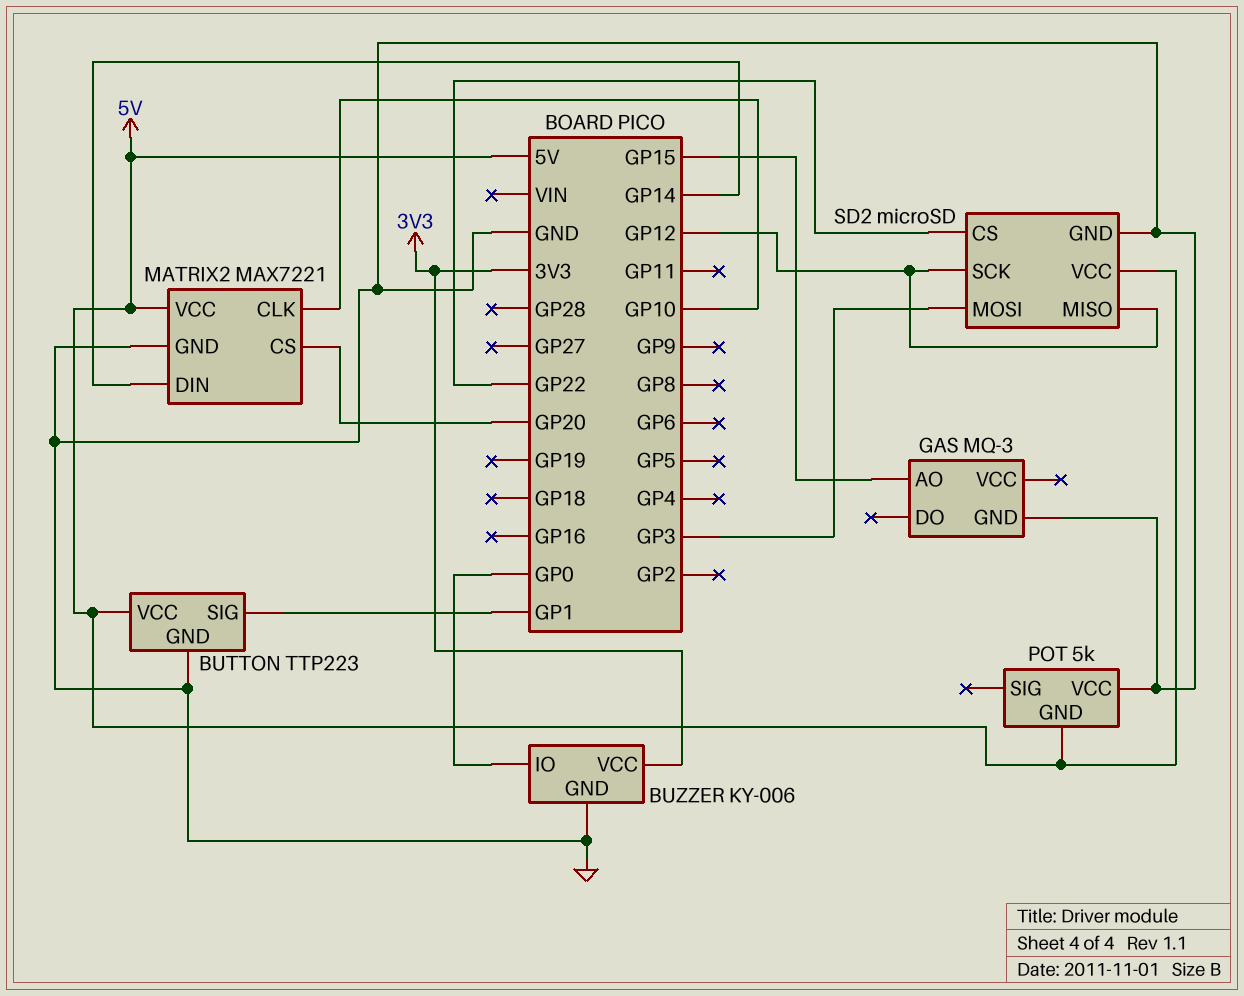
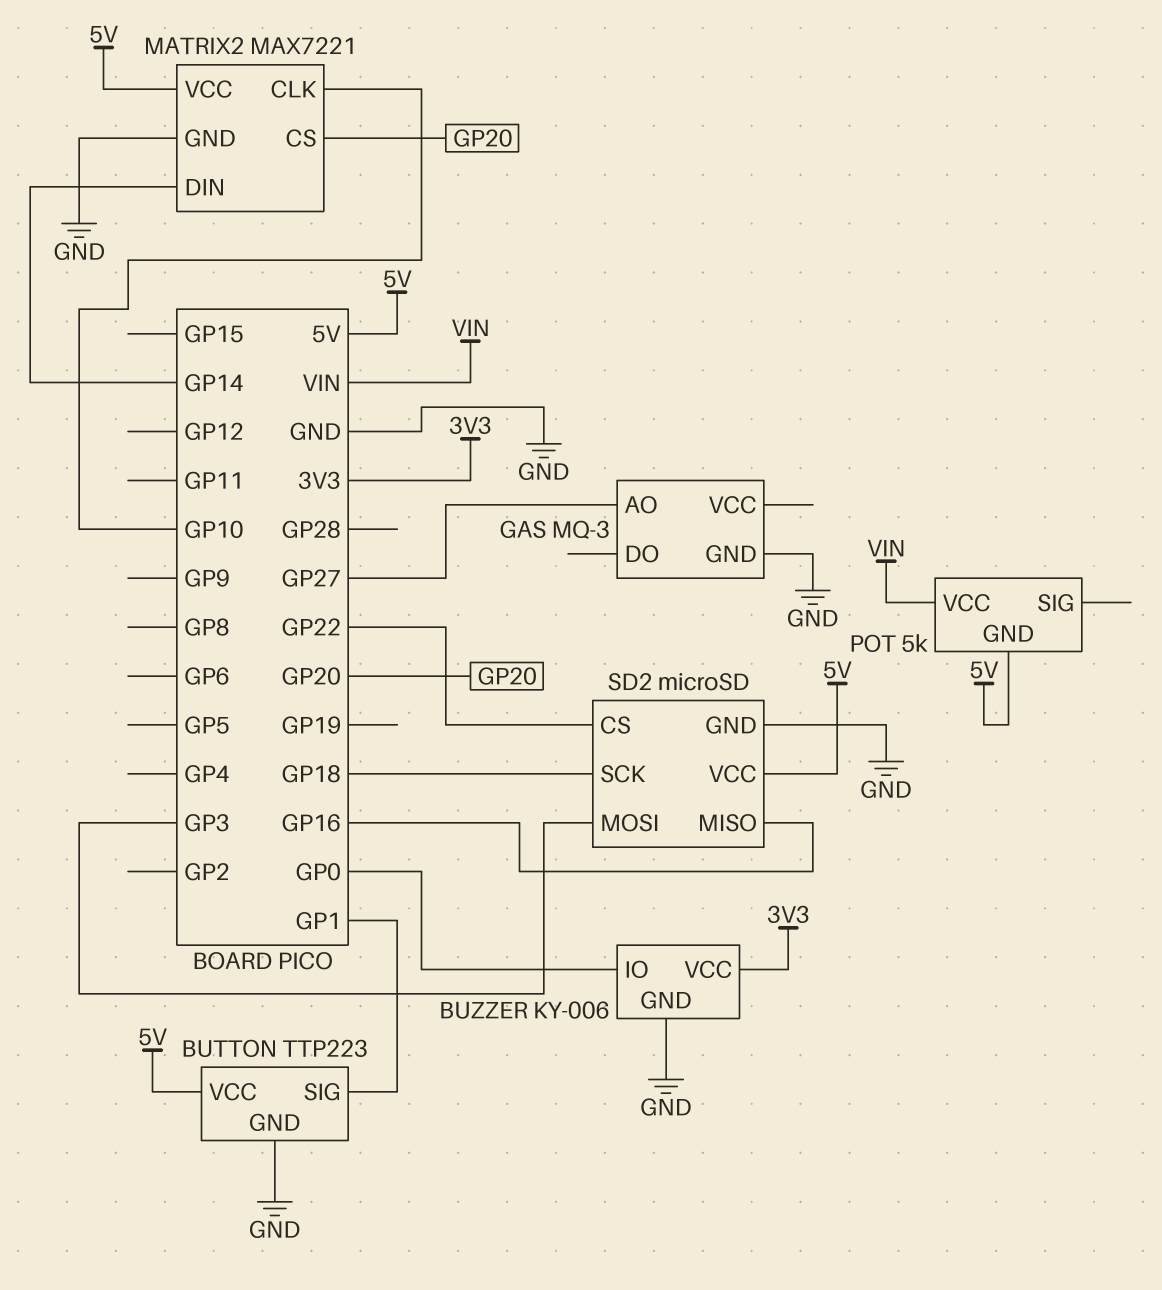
GAS pin AO: GP15 -> GP27
POT pin VCC: GND -> VIN
SD2 pin MISO: GP12 -> GP16
SD2 pin SCK: GP12 -> GP18

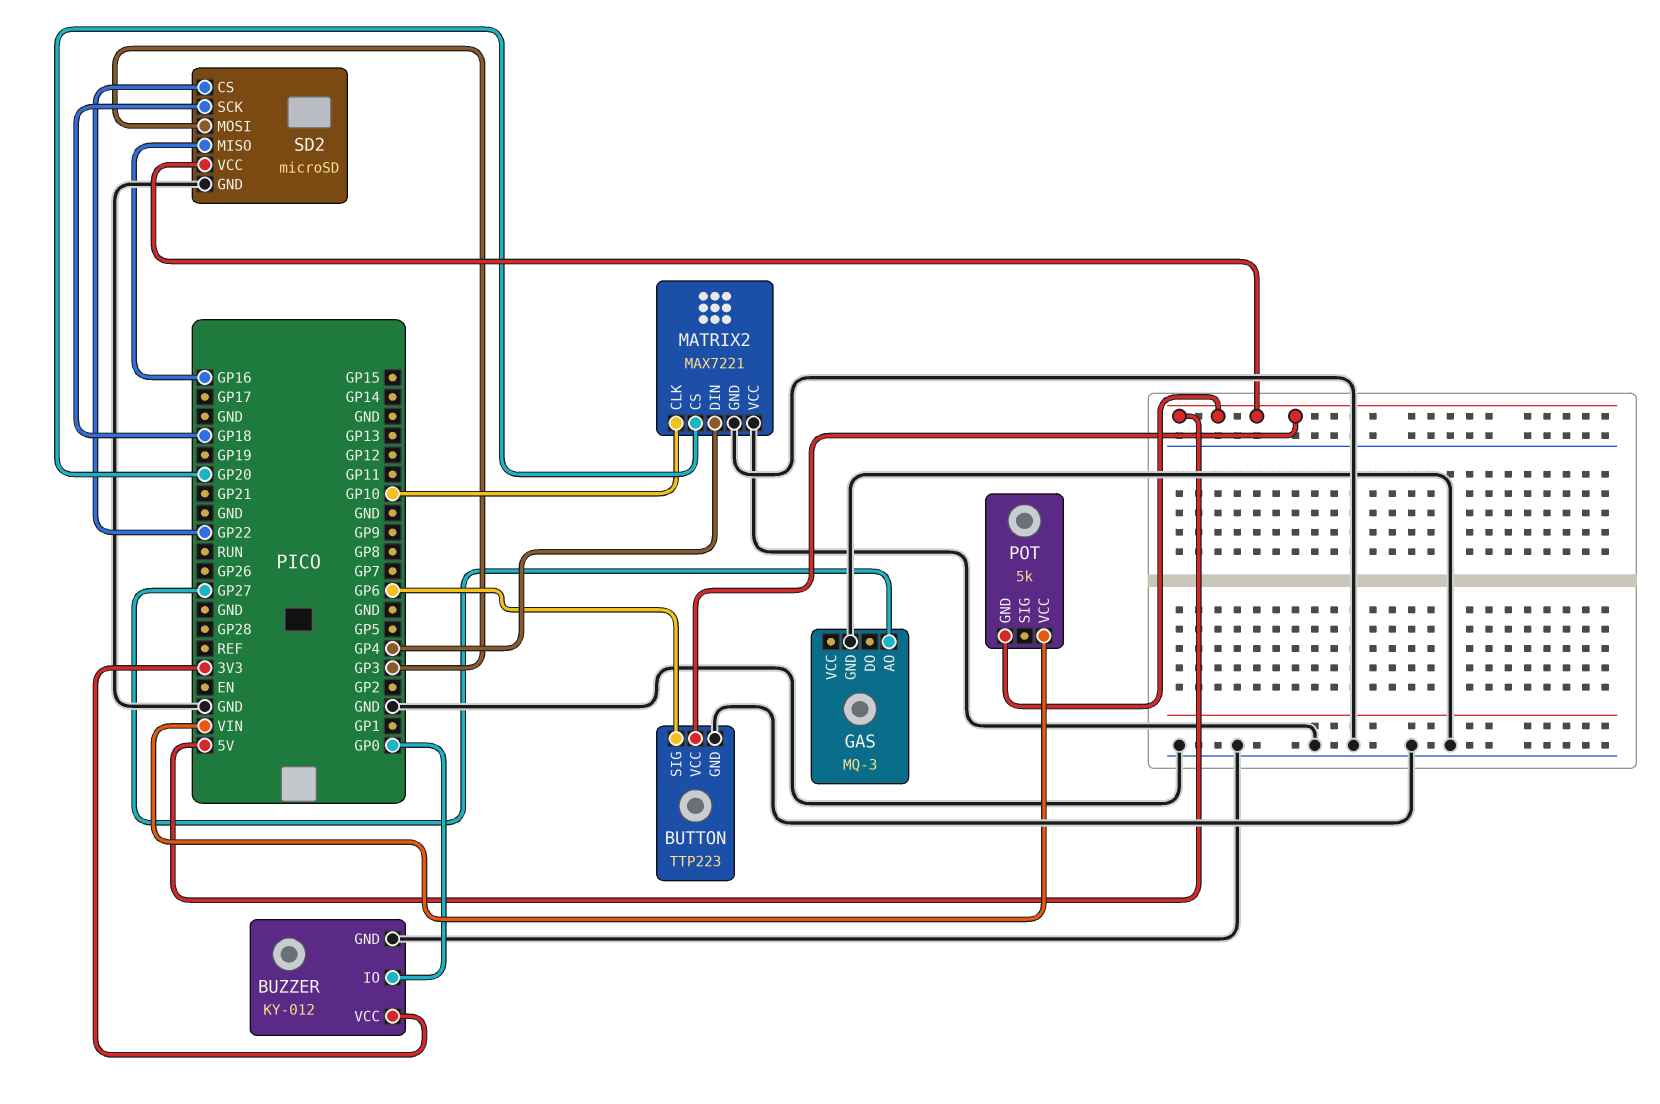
BUTTON pin SIG: GP1 -> GP6
BUZZER: KY-006 -> KY-012
MATRIX2 pin DIN: GP14 -> GP4
MATRIX2 pin VCC: 5V -> GND

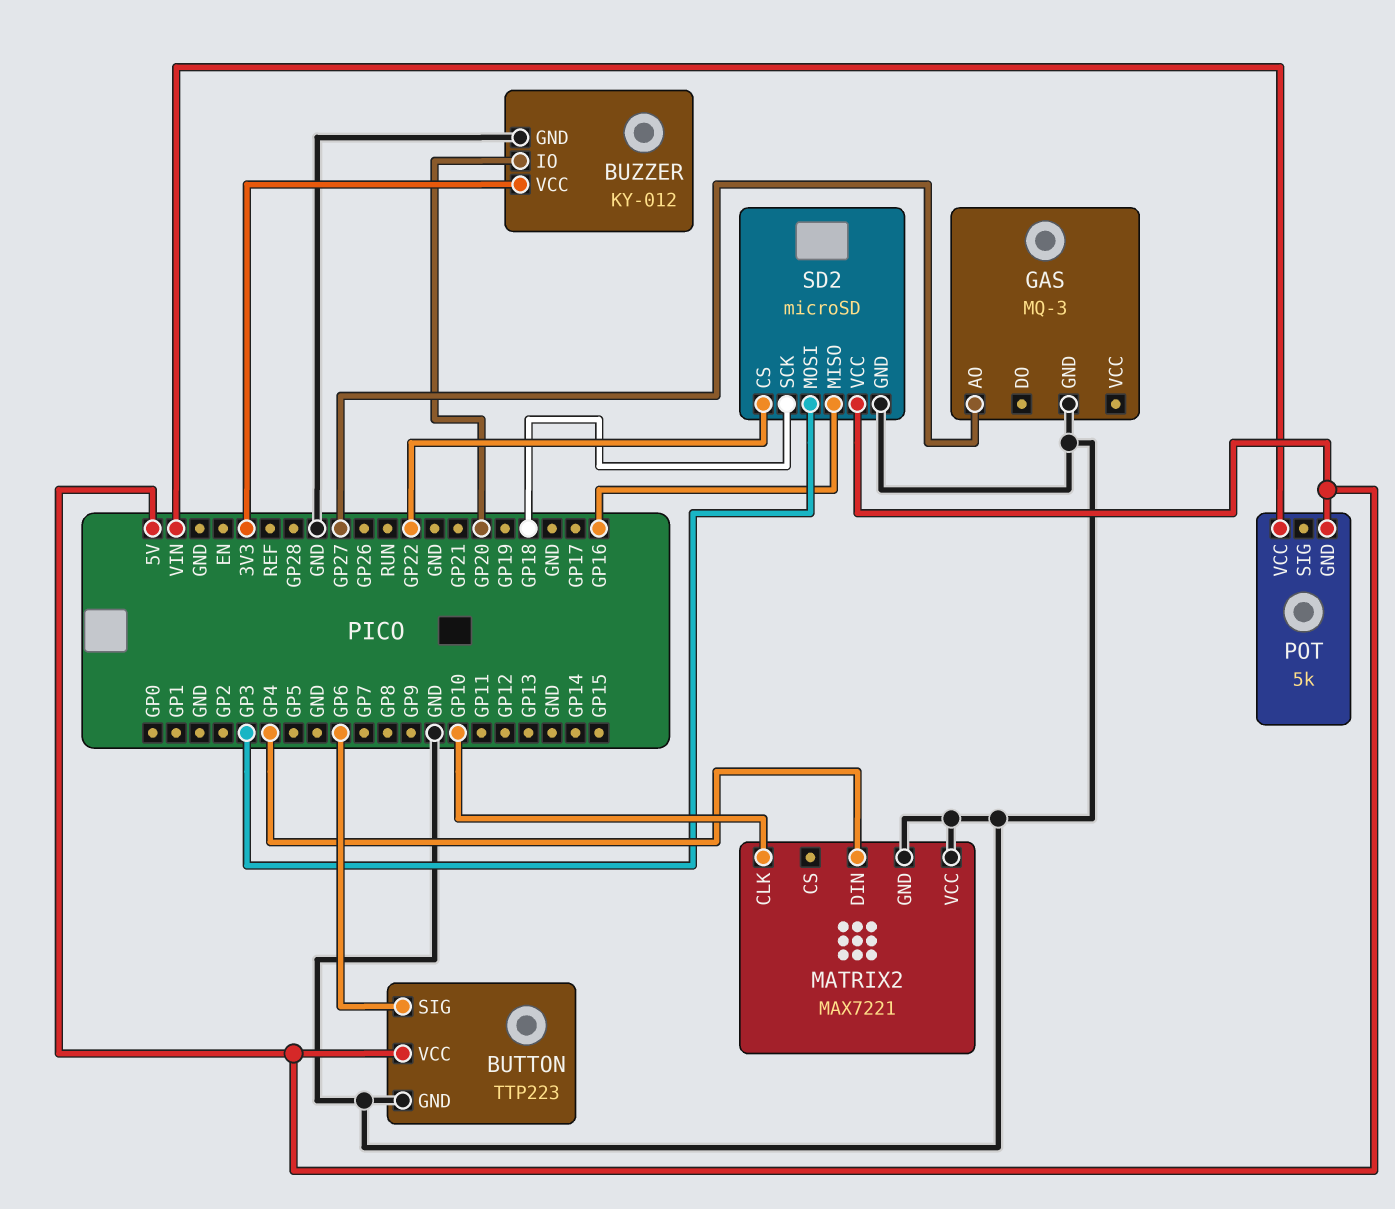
BUZZER pin IO: GP0 -> GP20
MATRIX2 pin CS: GP20 -> none

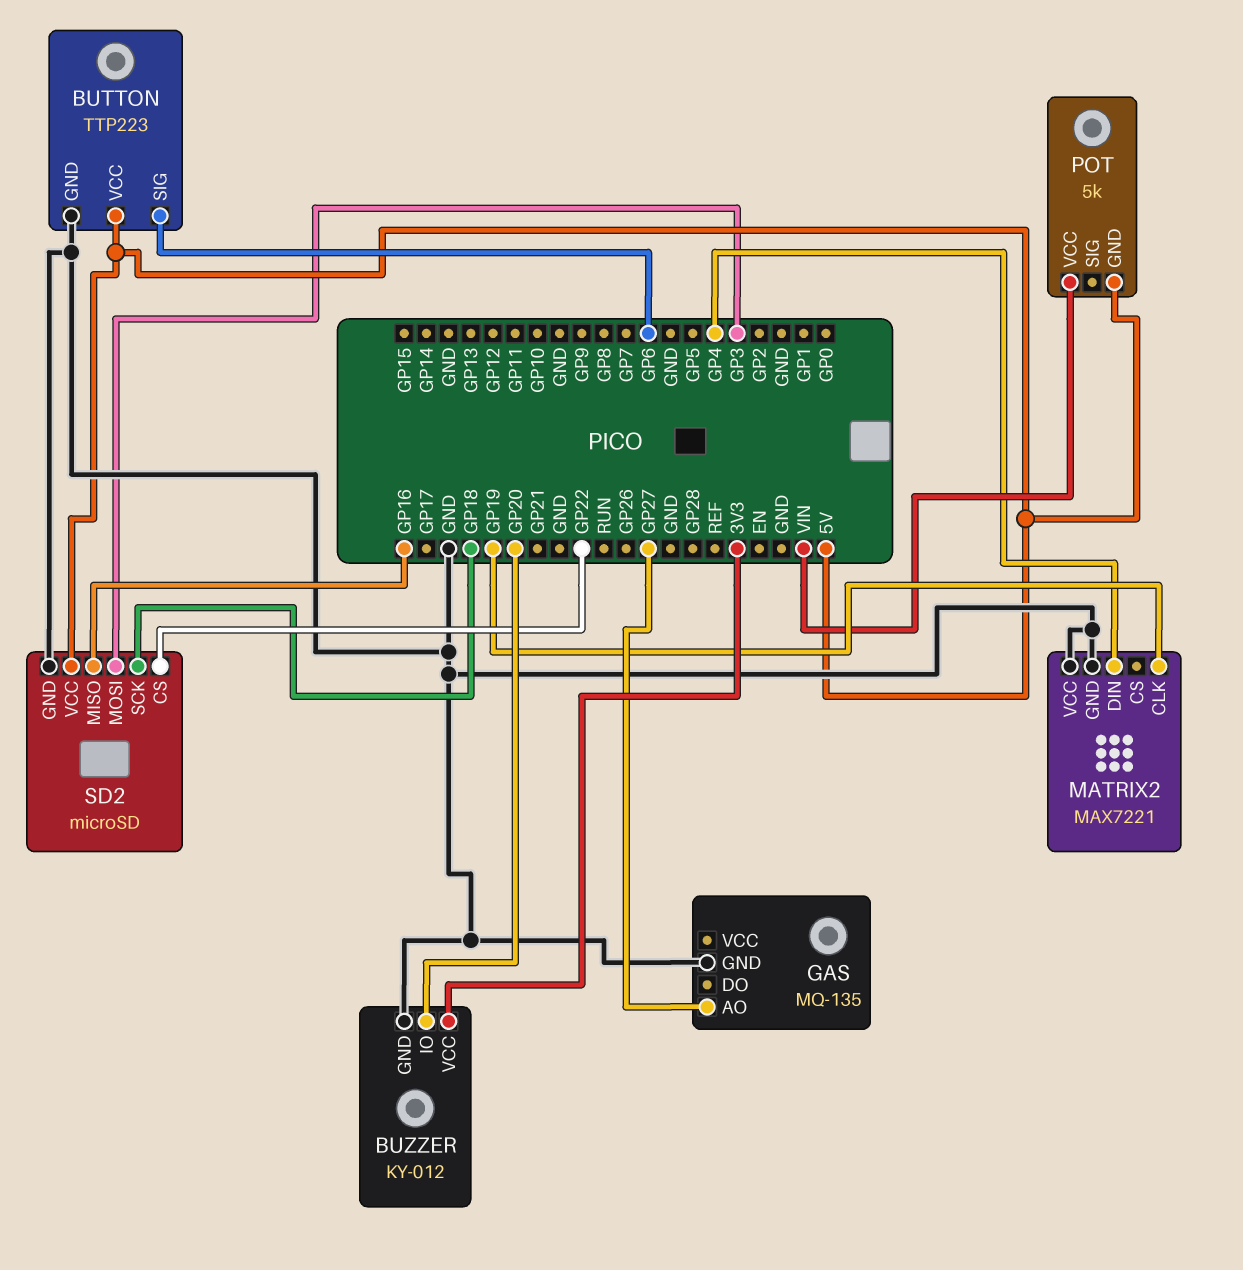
GAS: MQ-3 -> MQ-135
MATRIX2 pin CLK: GP10 -> GP19

